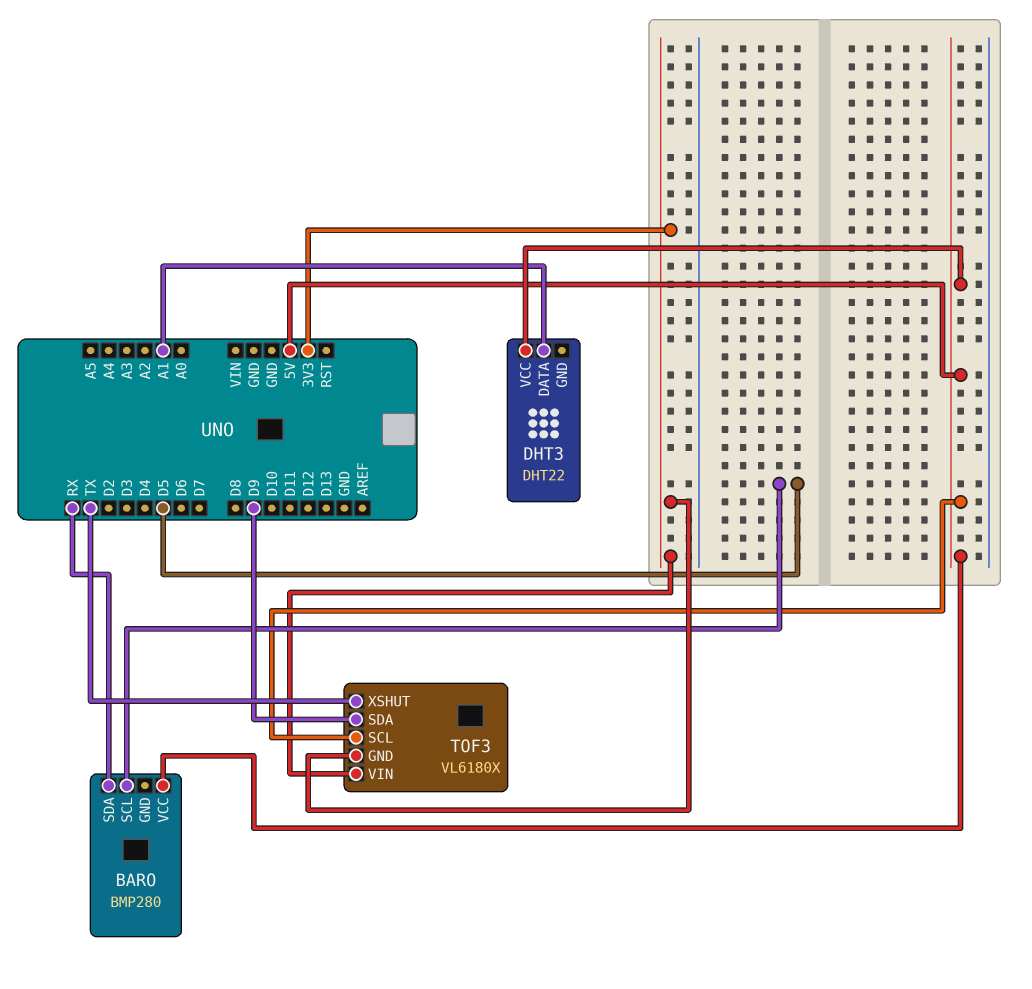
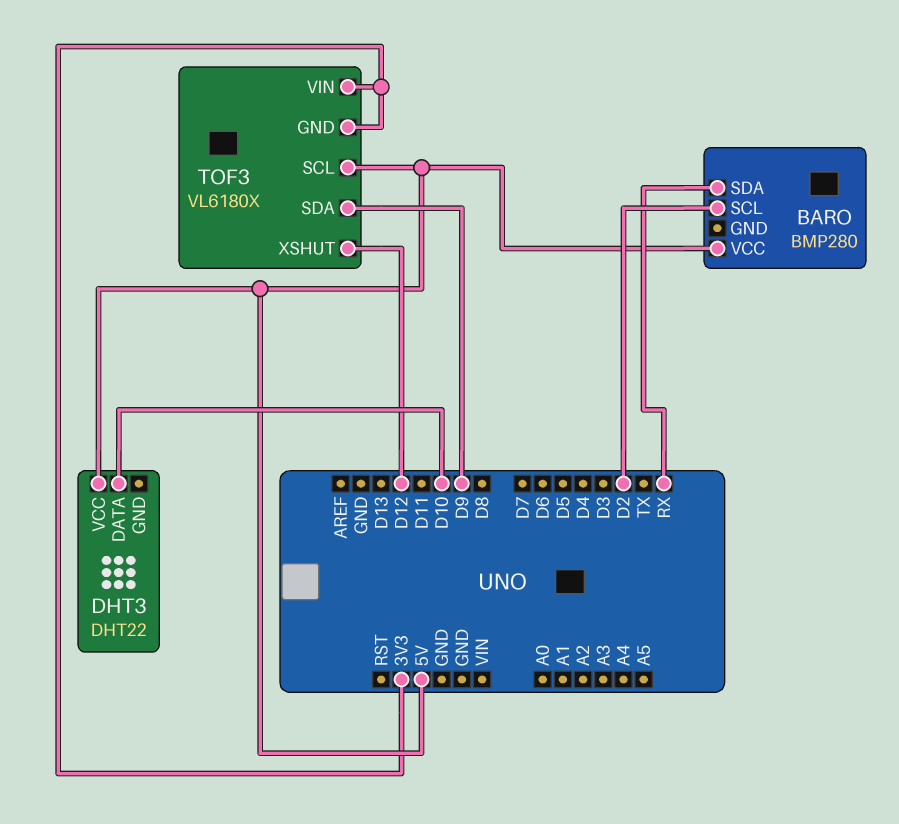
BARO pin SCL: D5 -> D2
DHT3 pin DATA: A1 -> D10
TOF3 pin XSHUT: TX -> D12

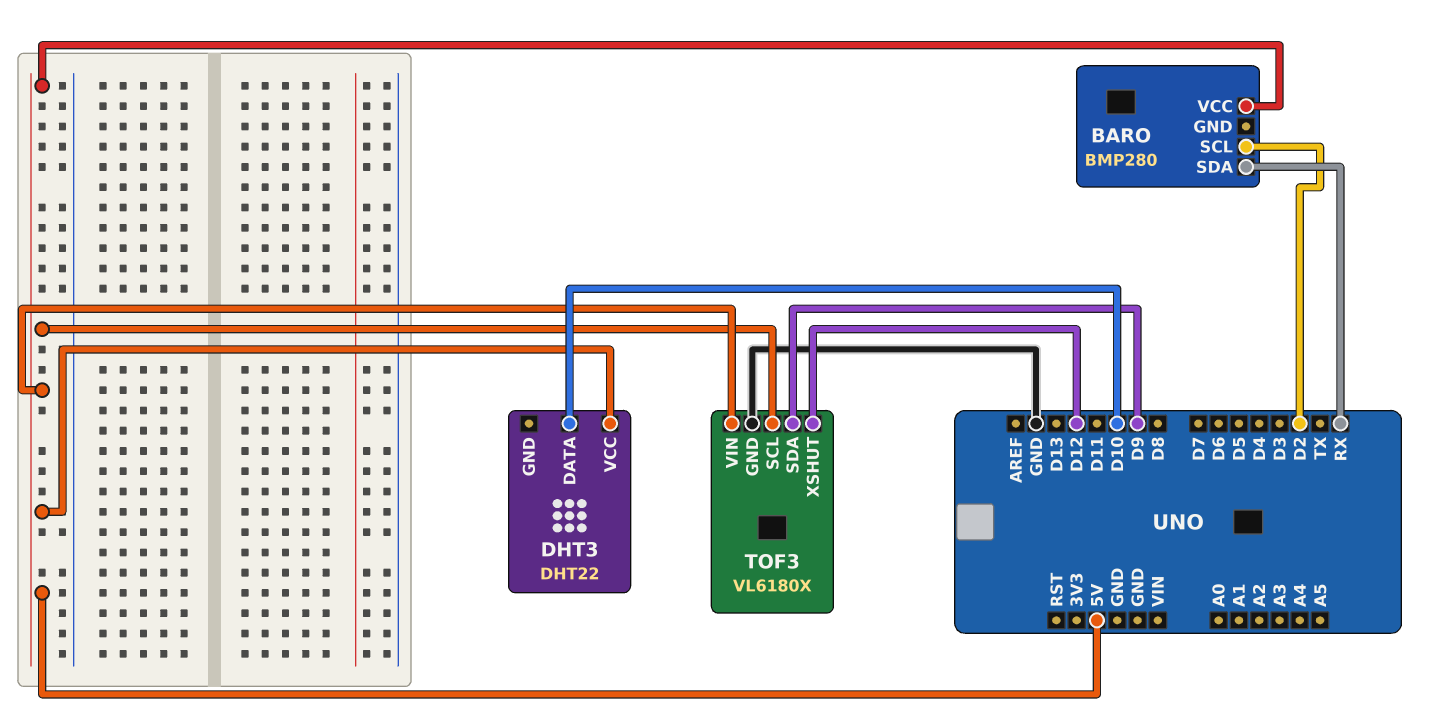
TOF3 pin GND: 3V3 -> GND
TOF3 pin VIN: 3V3 -> 5V

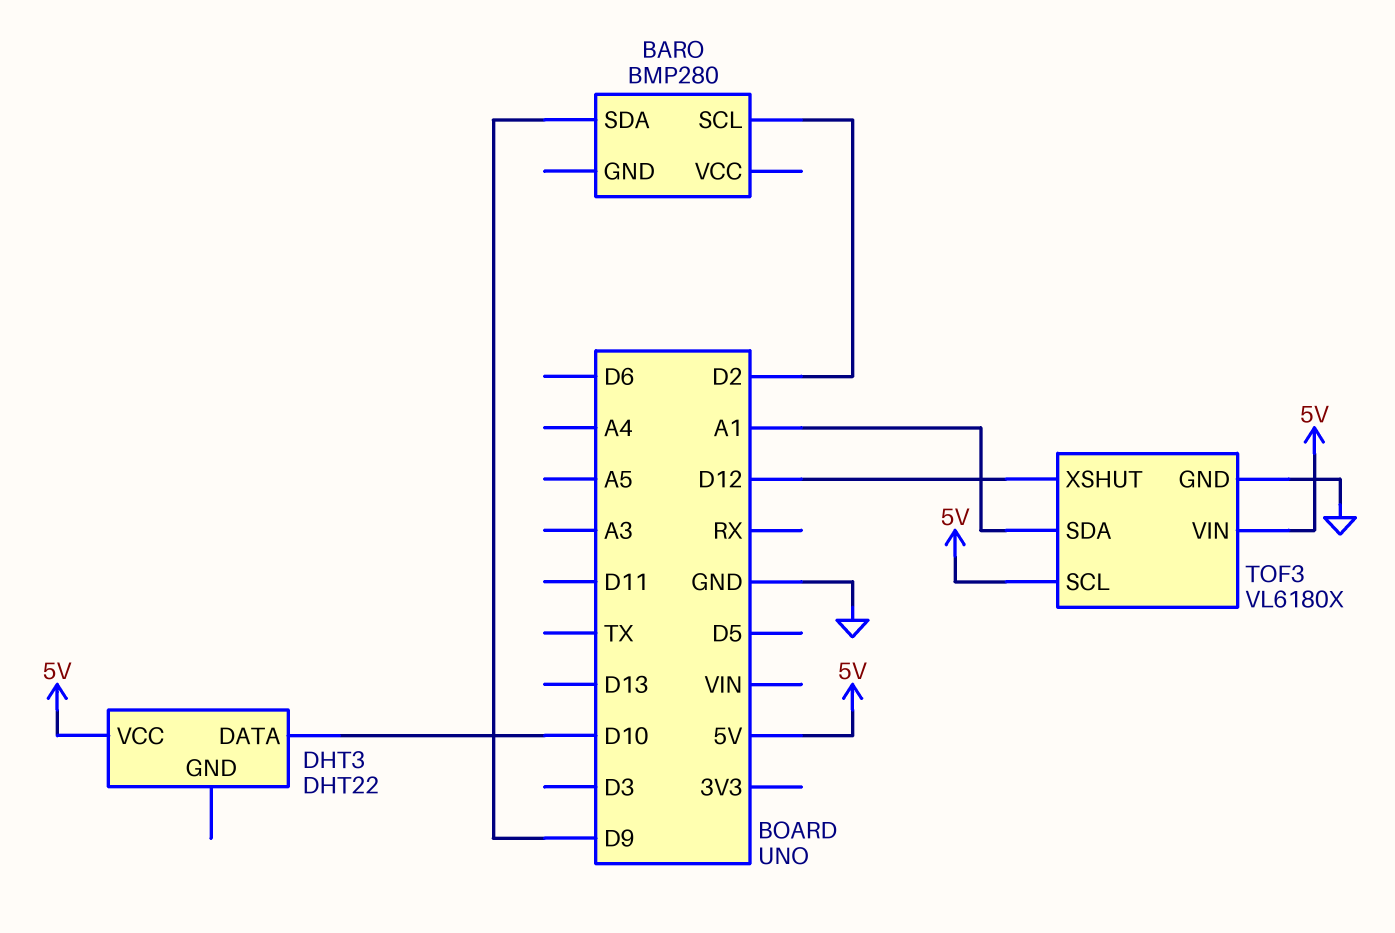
BARO pin SDA: RX -> D9
BARO pin VCC: 5V -> none
TOF3 pin SDA: D9 -> A1

